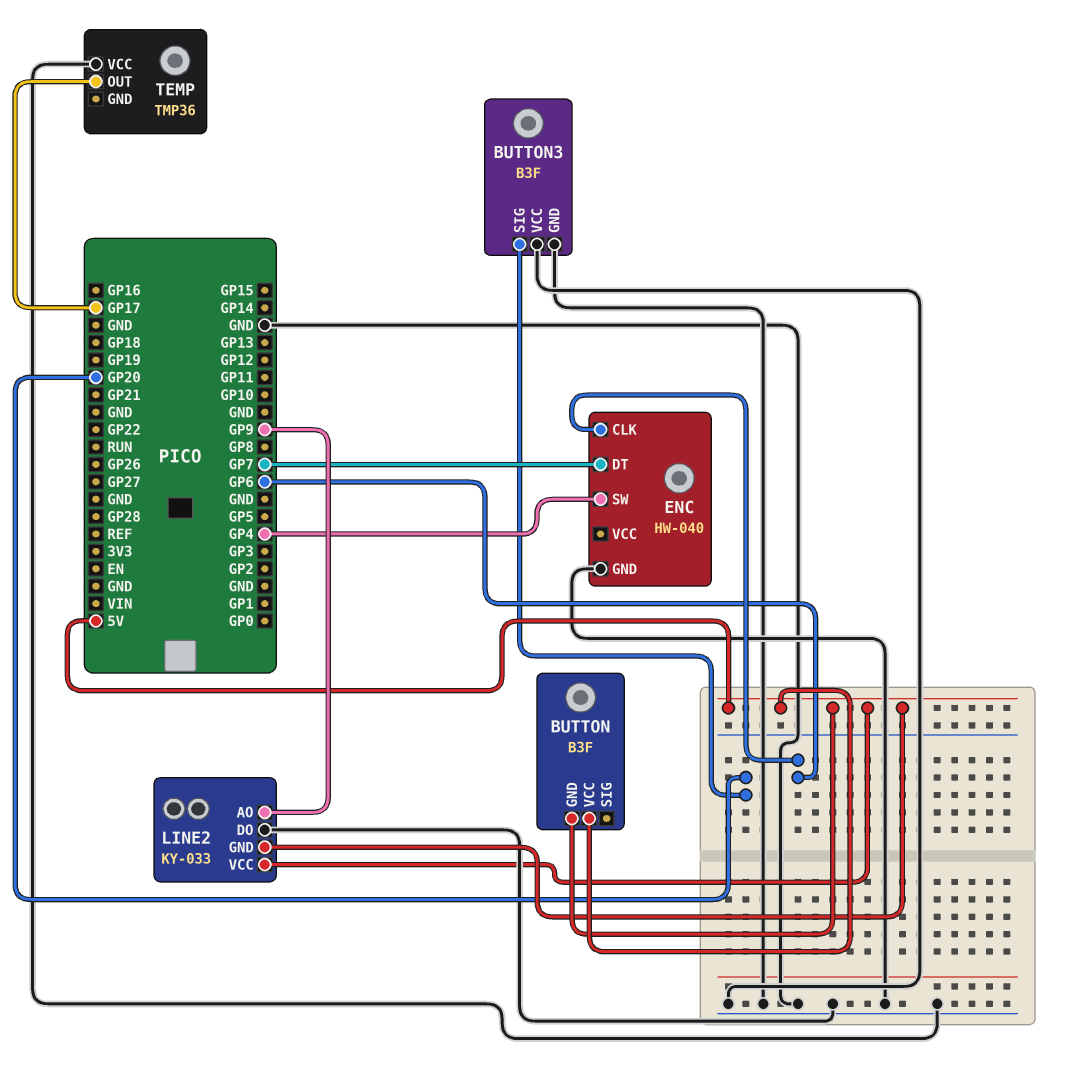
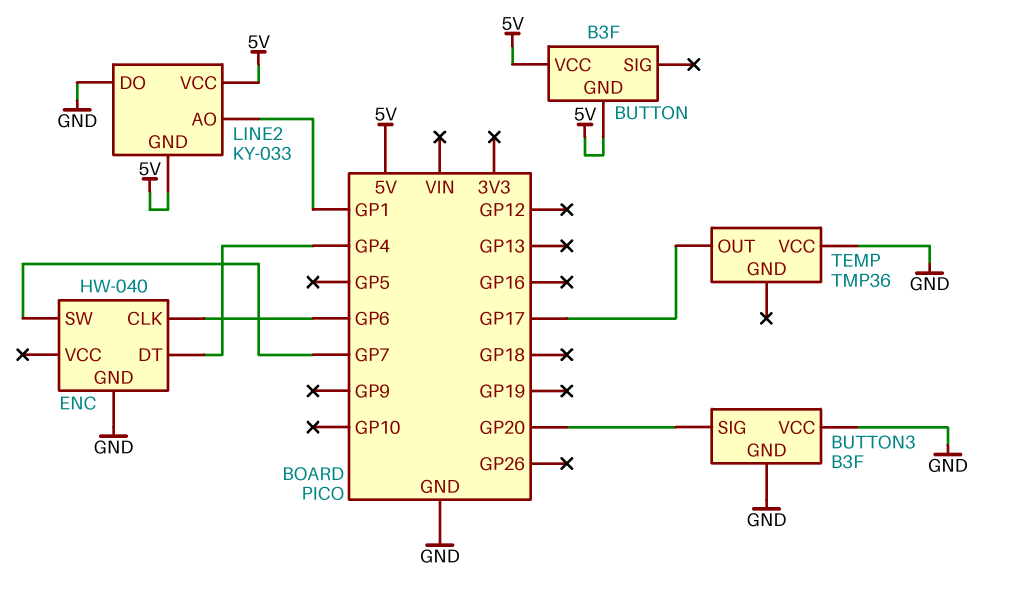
ENC pin DT: GP7 -> GP4
ENC pin SW: GP4 -> GP7
LINE2 pin AO: GP9 -> GP1

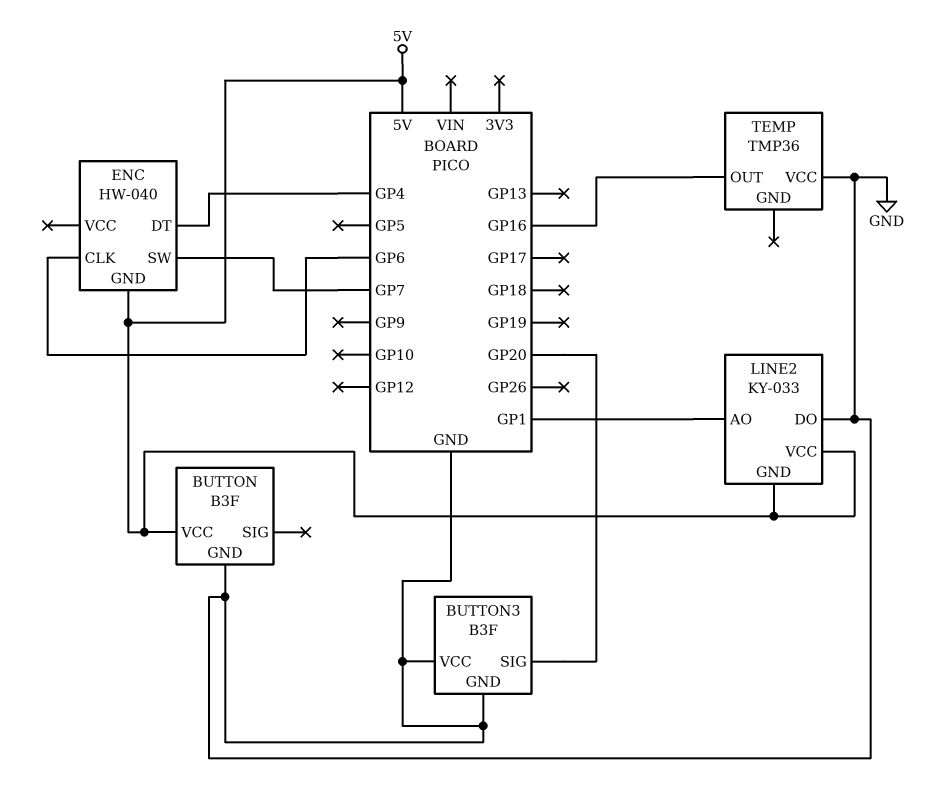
BUTTON pin GND: 5V -> GND
ENC pin GND: GND -> 5V
TEMP pin OUT: GP17 -> GP16

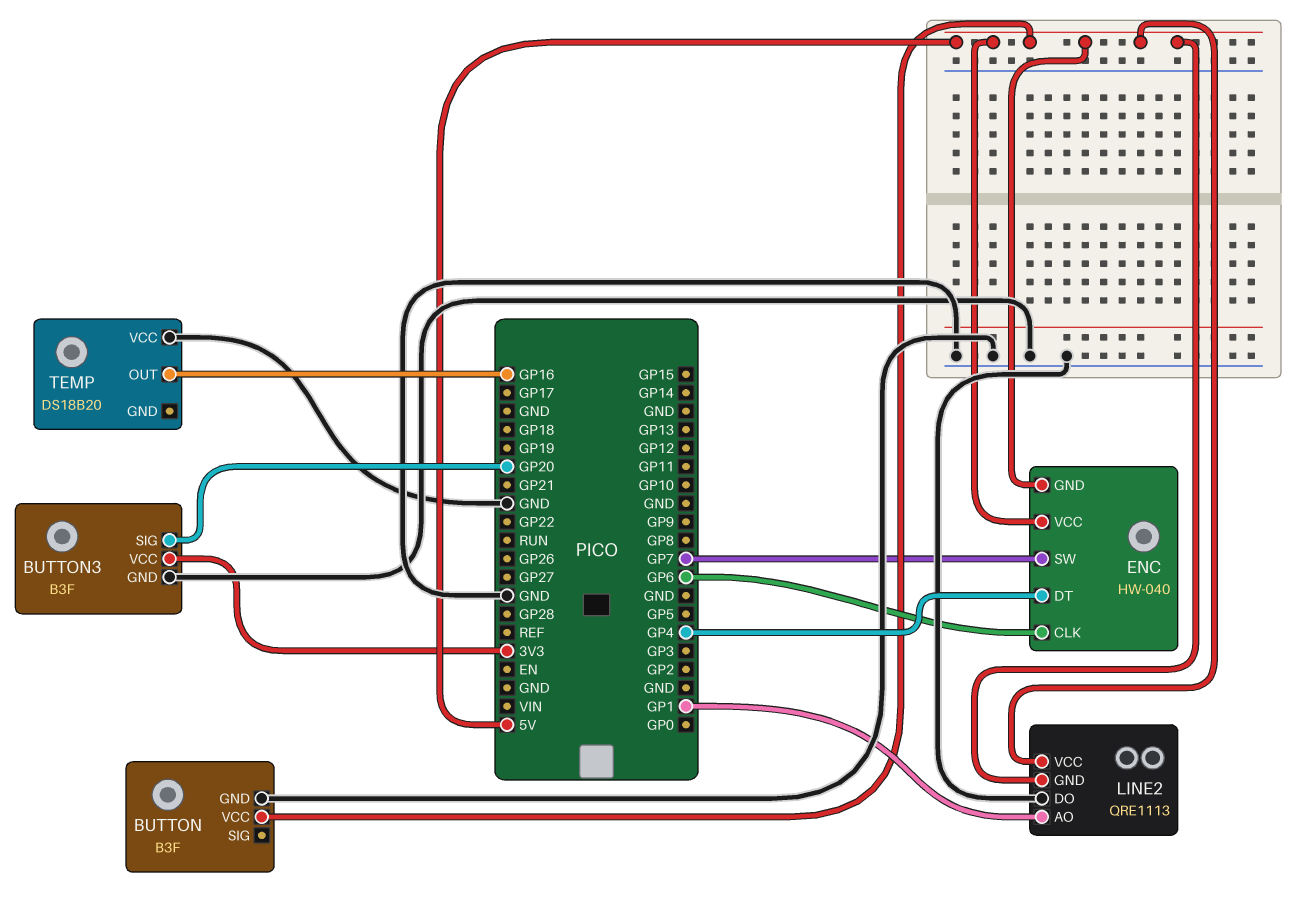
BUTTON3 pin VCC: GND -> 3V3
ENC pin VCC: none -> 5V
LINE2: KY-033 -> QRE1113
TEMP: TMP36 -> DS18B20

